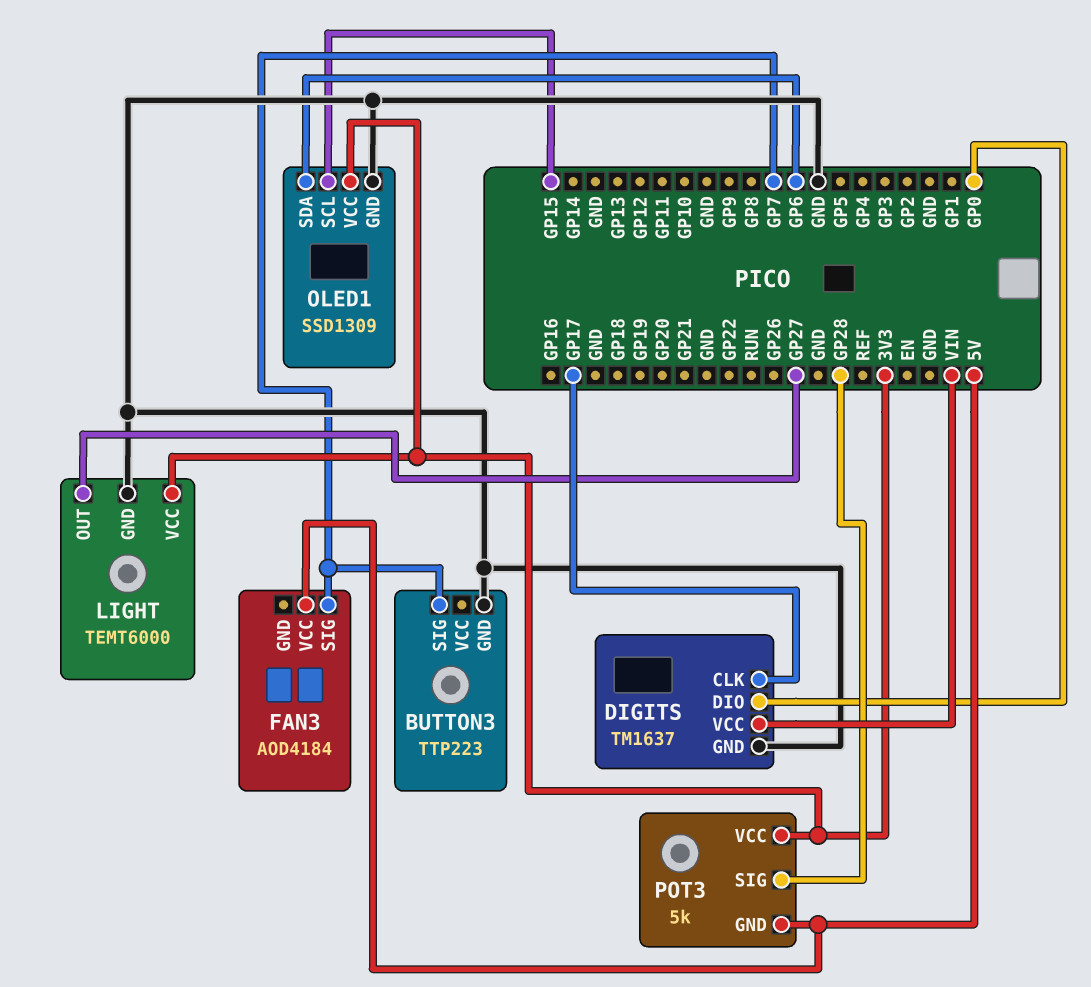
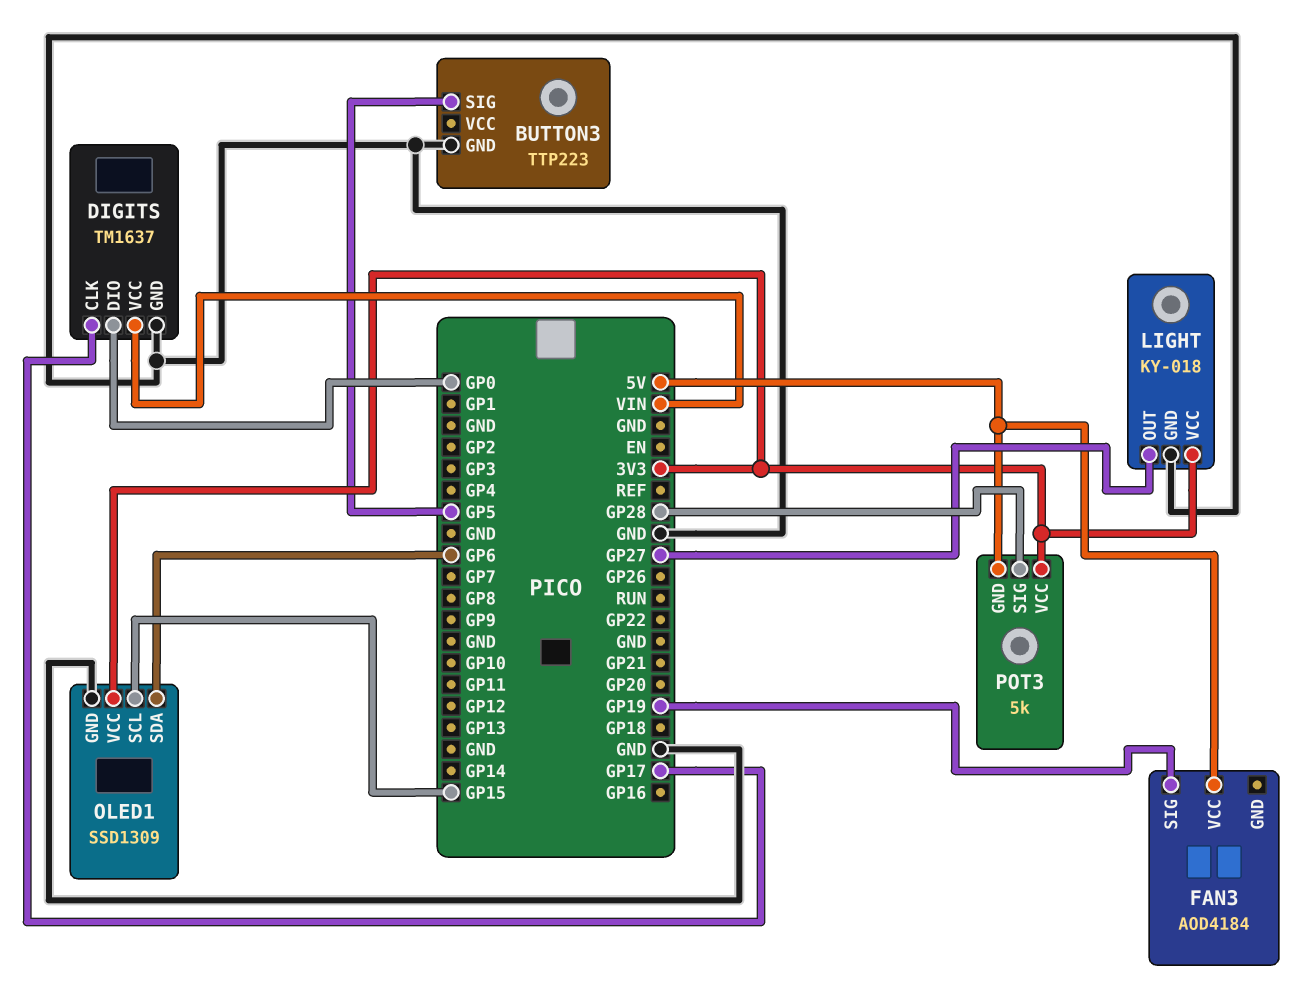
BUTTON3 pin SIG: GP7 -> GP5
FAN3 pin SIG: GP7 -> GP19
LIGHT: TEMT6000 -> KY-018

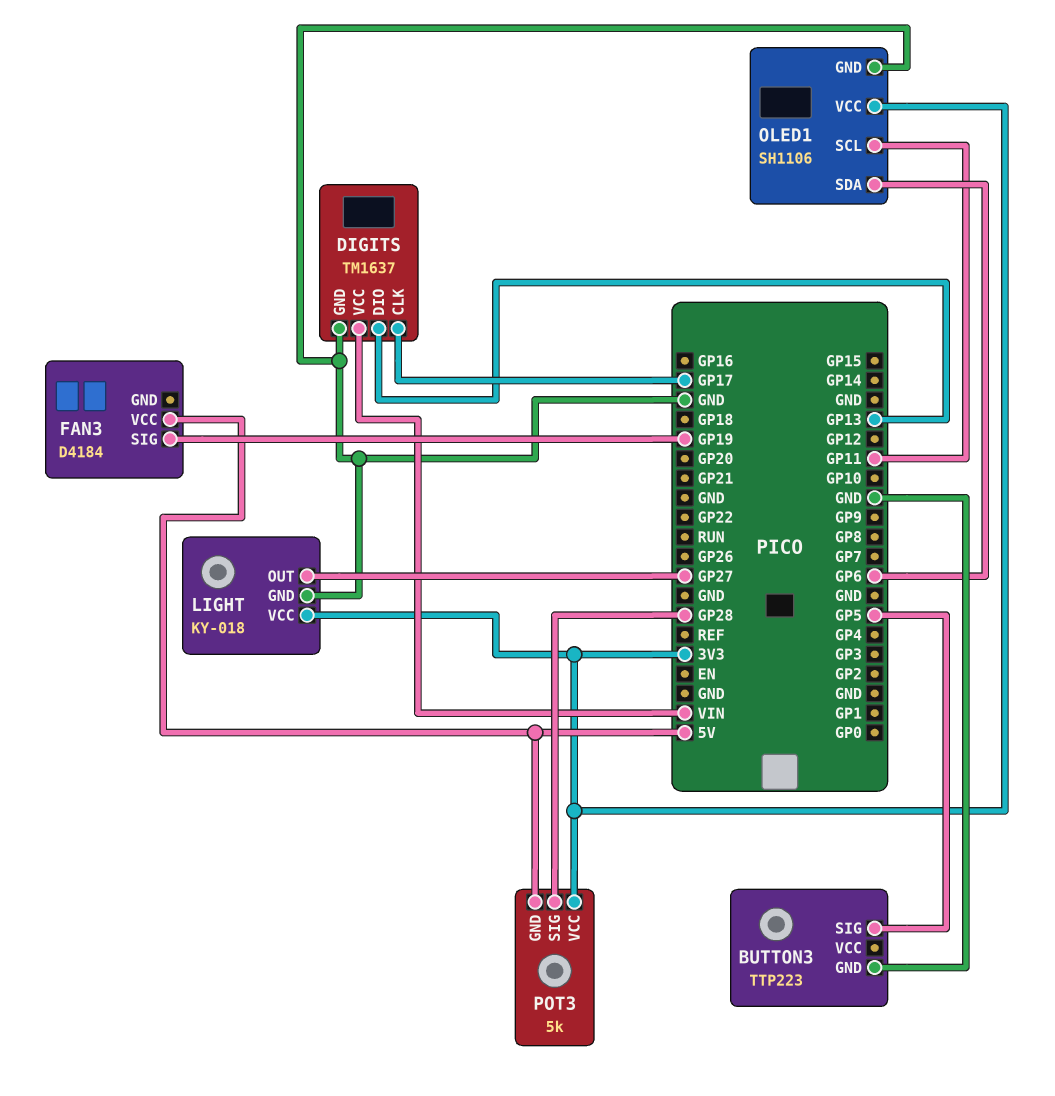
DIGITS pin DIO: GP0 -> GP13
FAN3: AOD4184 -> D4184
OLED1: SSD1309 -> SH1106
OLED1 pin SCL: GP15 -> GP11

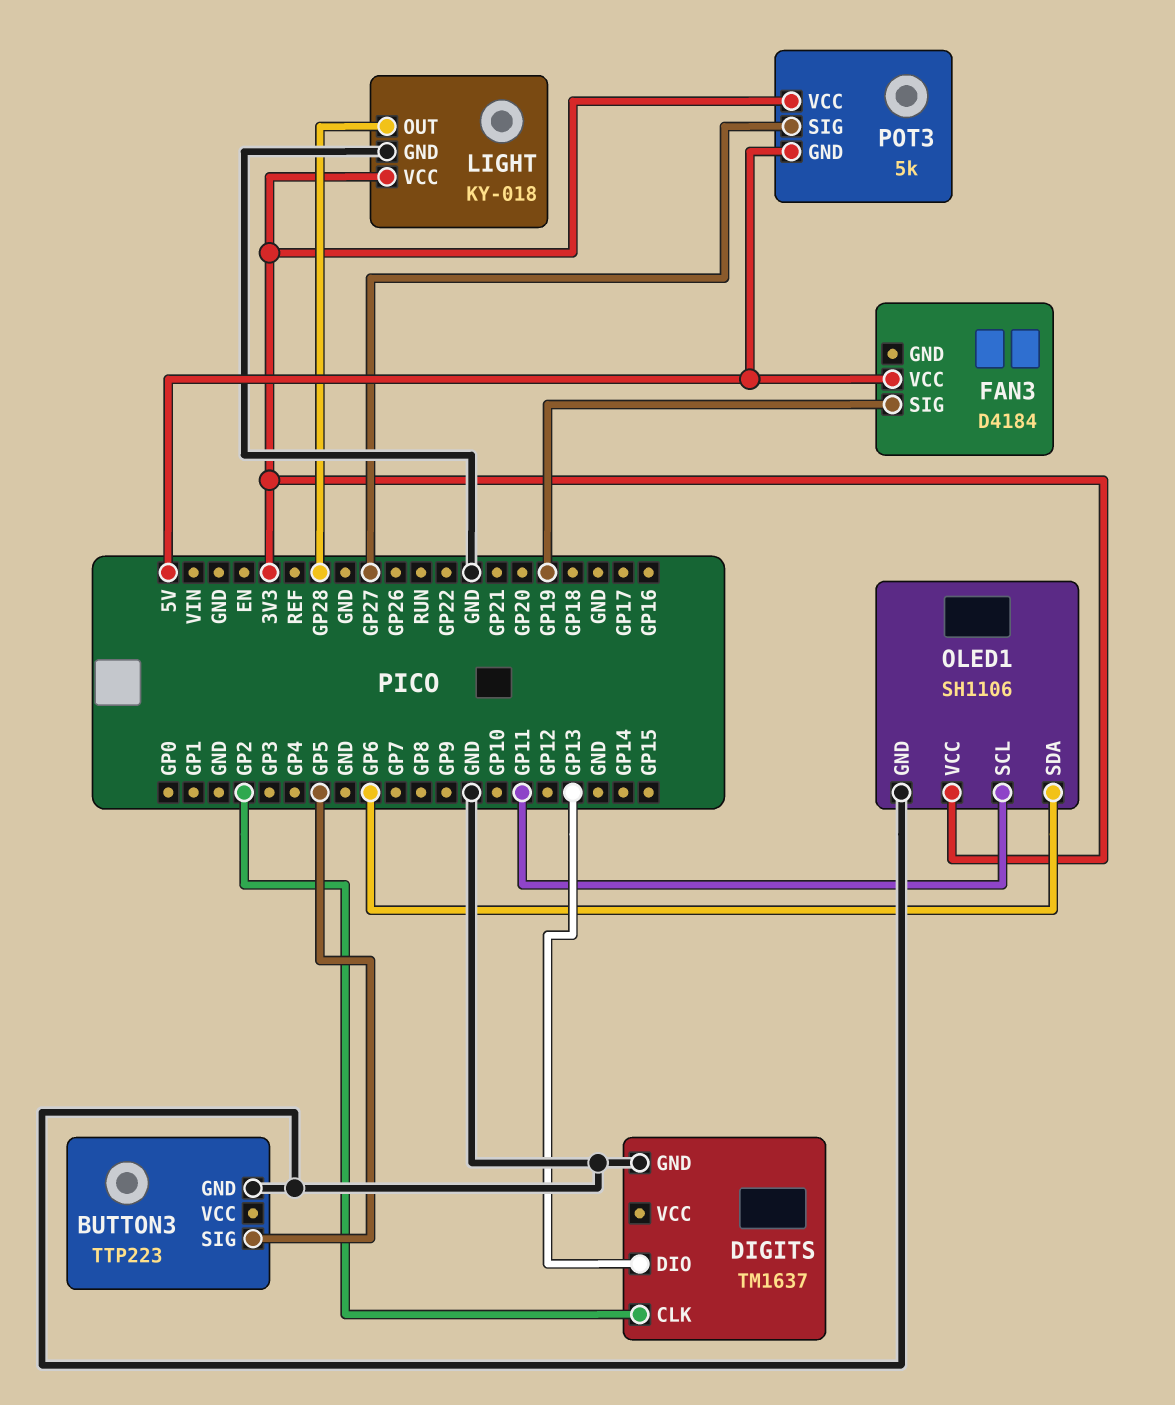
DIGITS pin CLK: GP17 -> GP2
DIGITS pin VCC: VIN -> none
LIGHT pin OUT: GP27 -> GP28
POT3 pin SIG: GP28 -> GP27

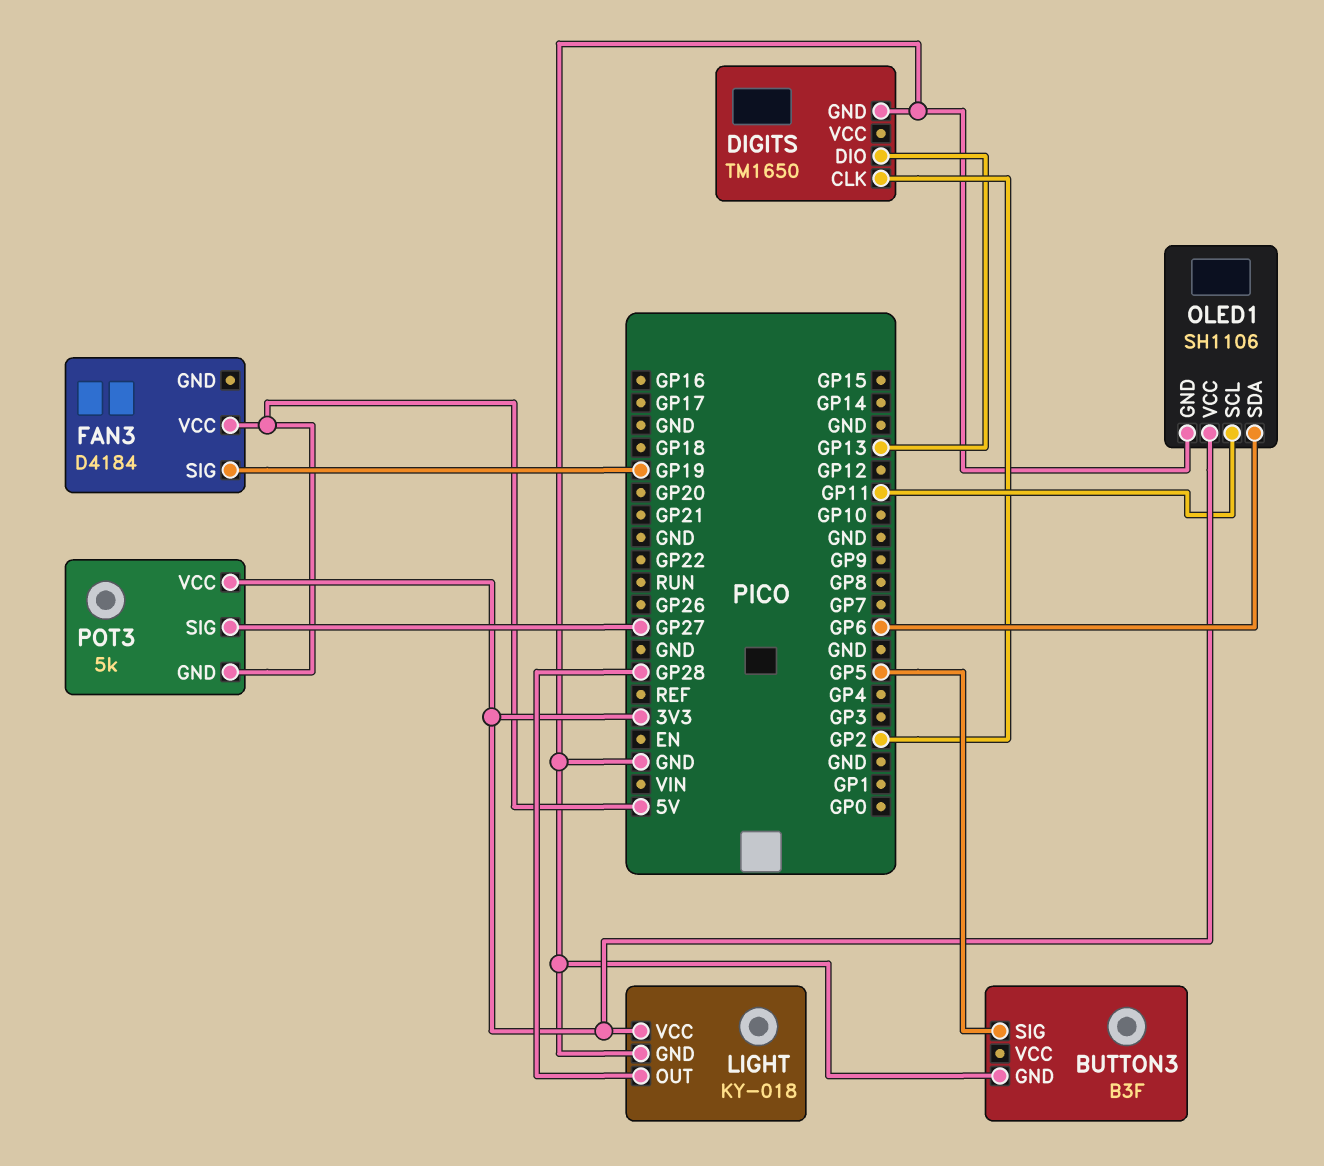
BUTTON3: TTP223 -> B3F
DIGITS: TM1637 -> TM1650

